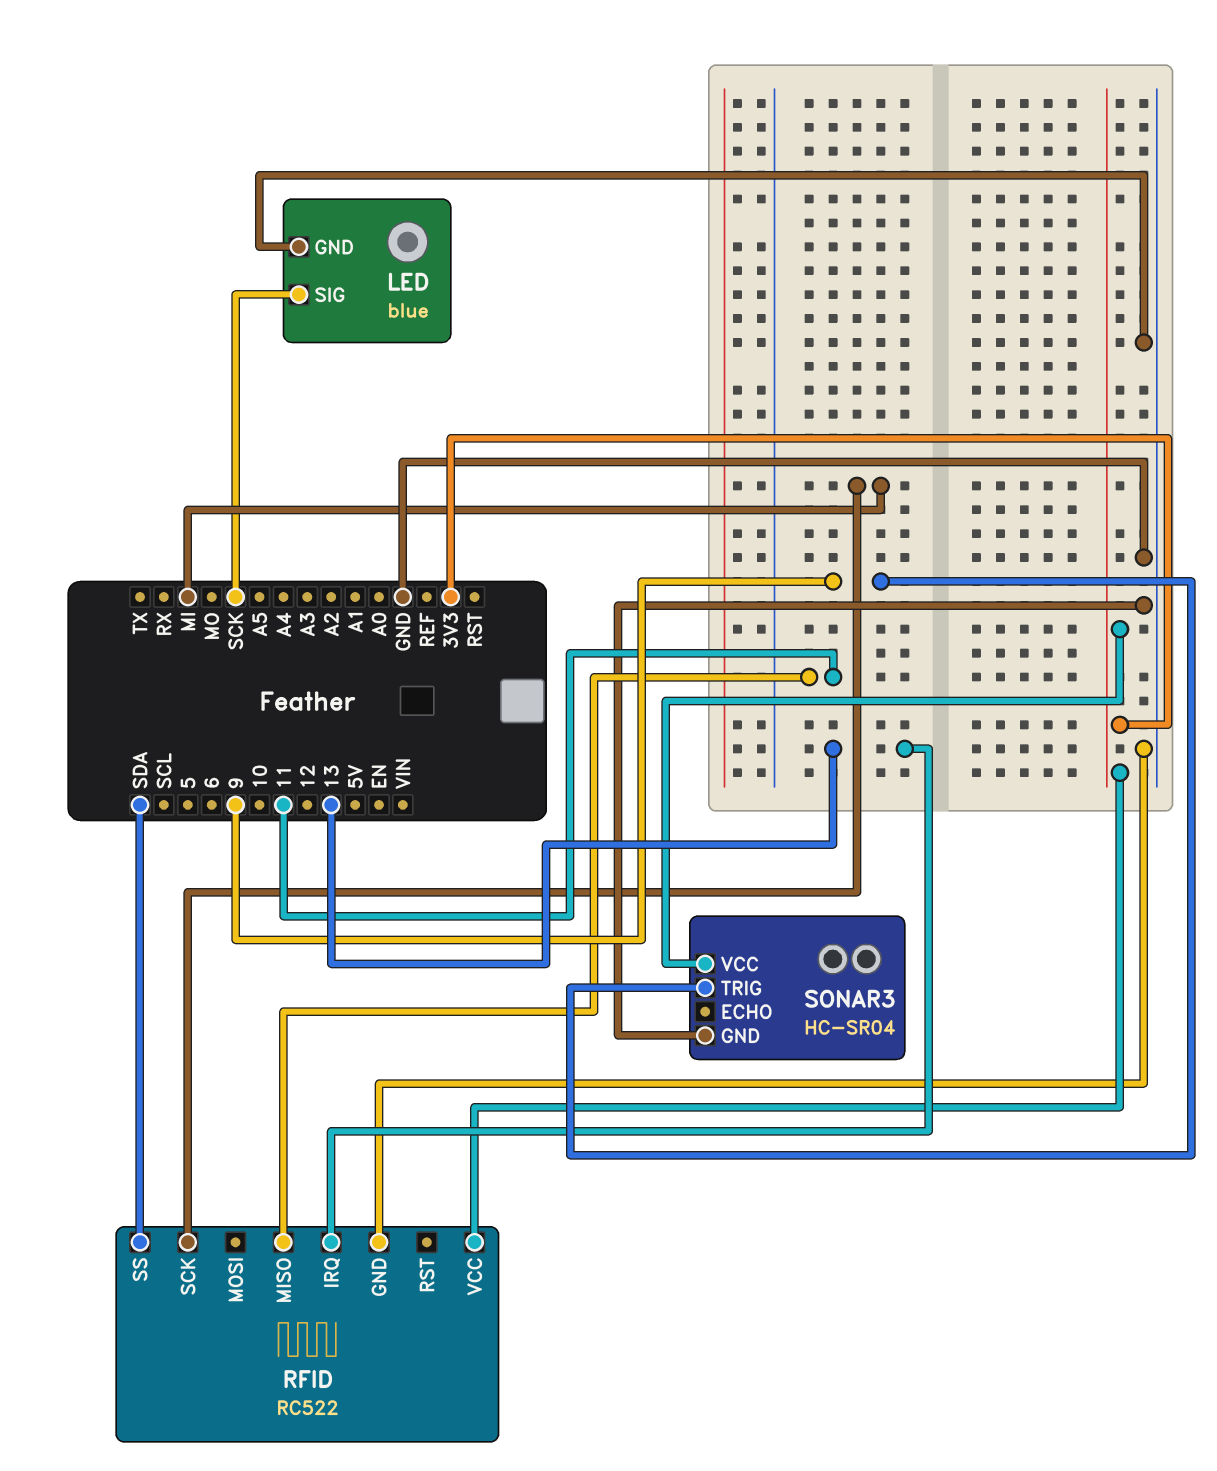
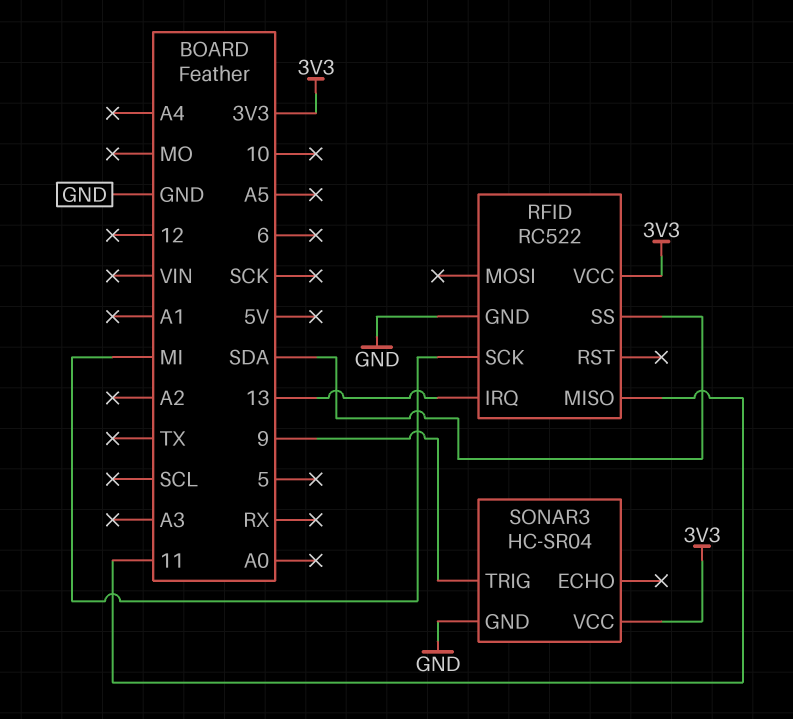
LED: blue -> none
LED pin GND: GND -> none
LED pin SIG: SCK -> none

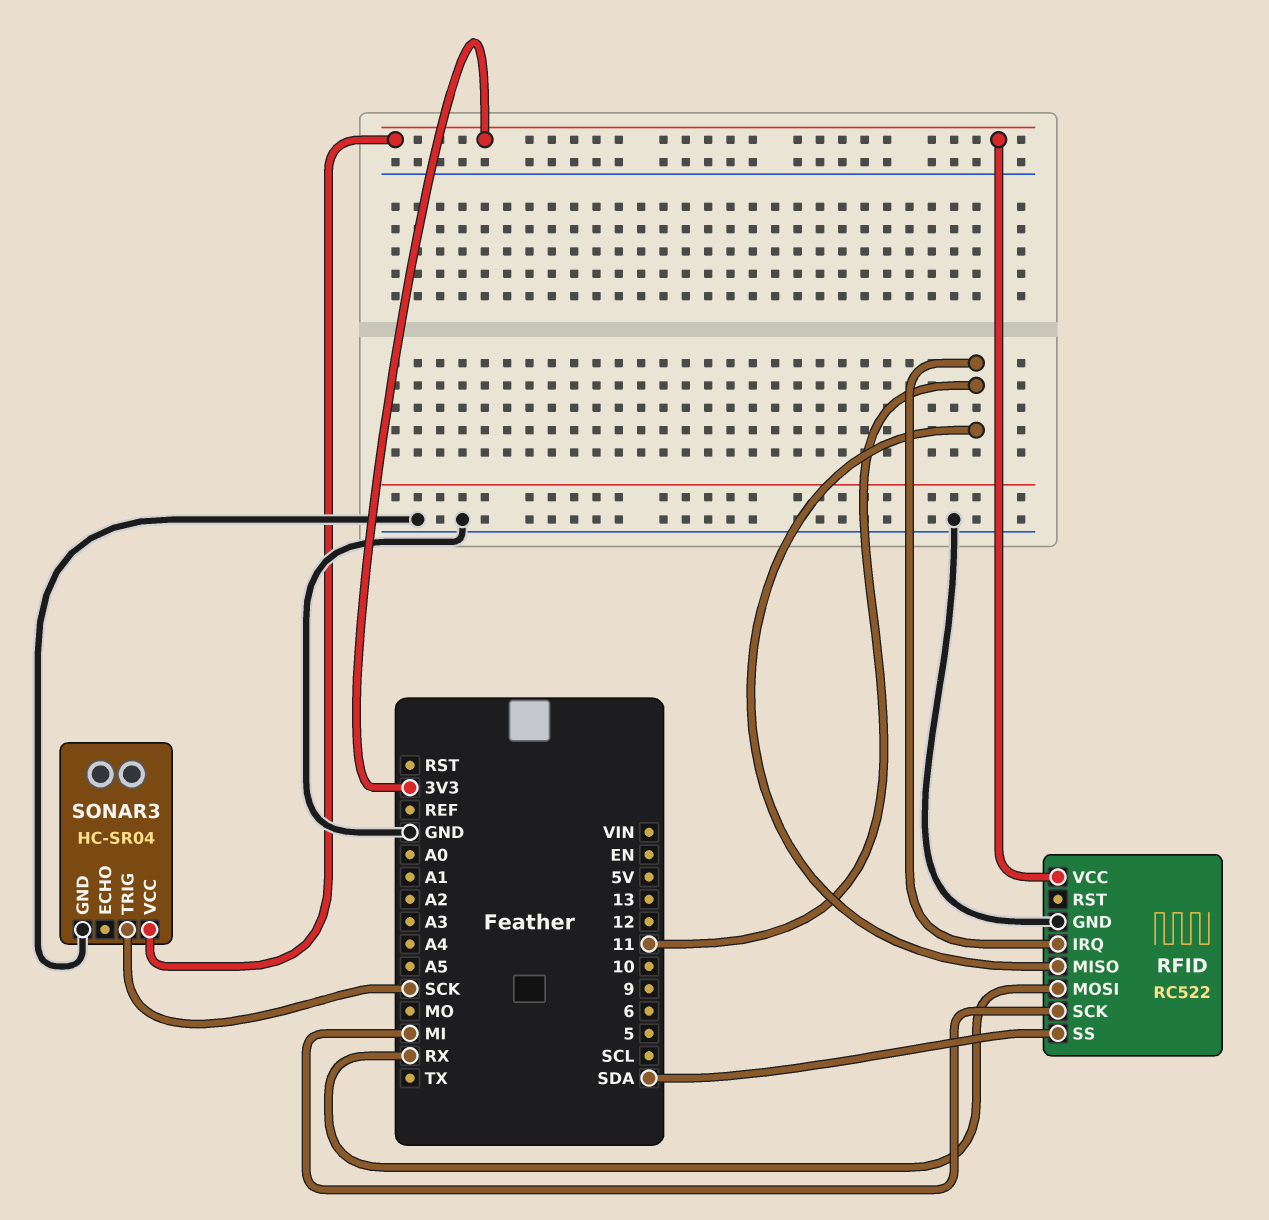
RFID pin IRQ: 13 -> 11
RFID pin MOSI: none -> RX
SONAR3 pin TRIG: 9 -> SCK

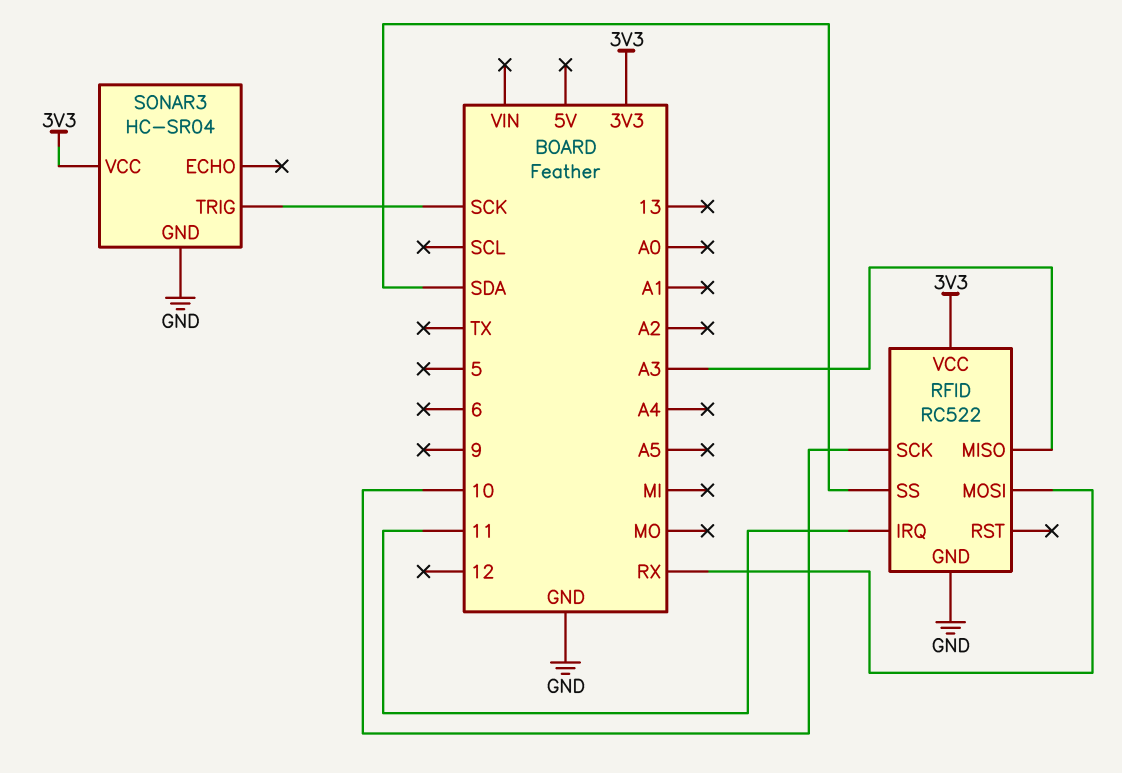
RFID pin MISO: 11 -> A3
RFID pin SCK: MI -> 10

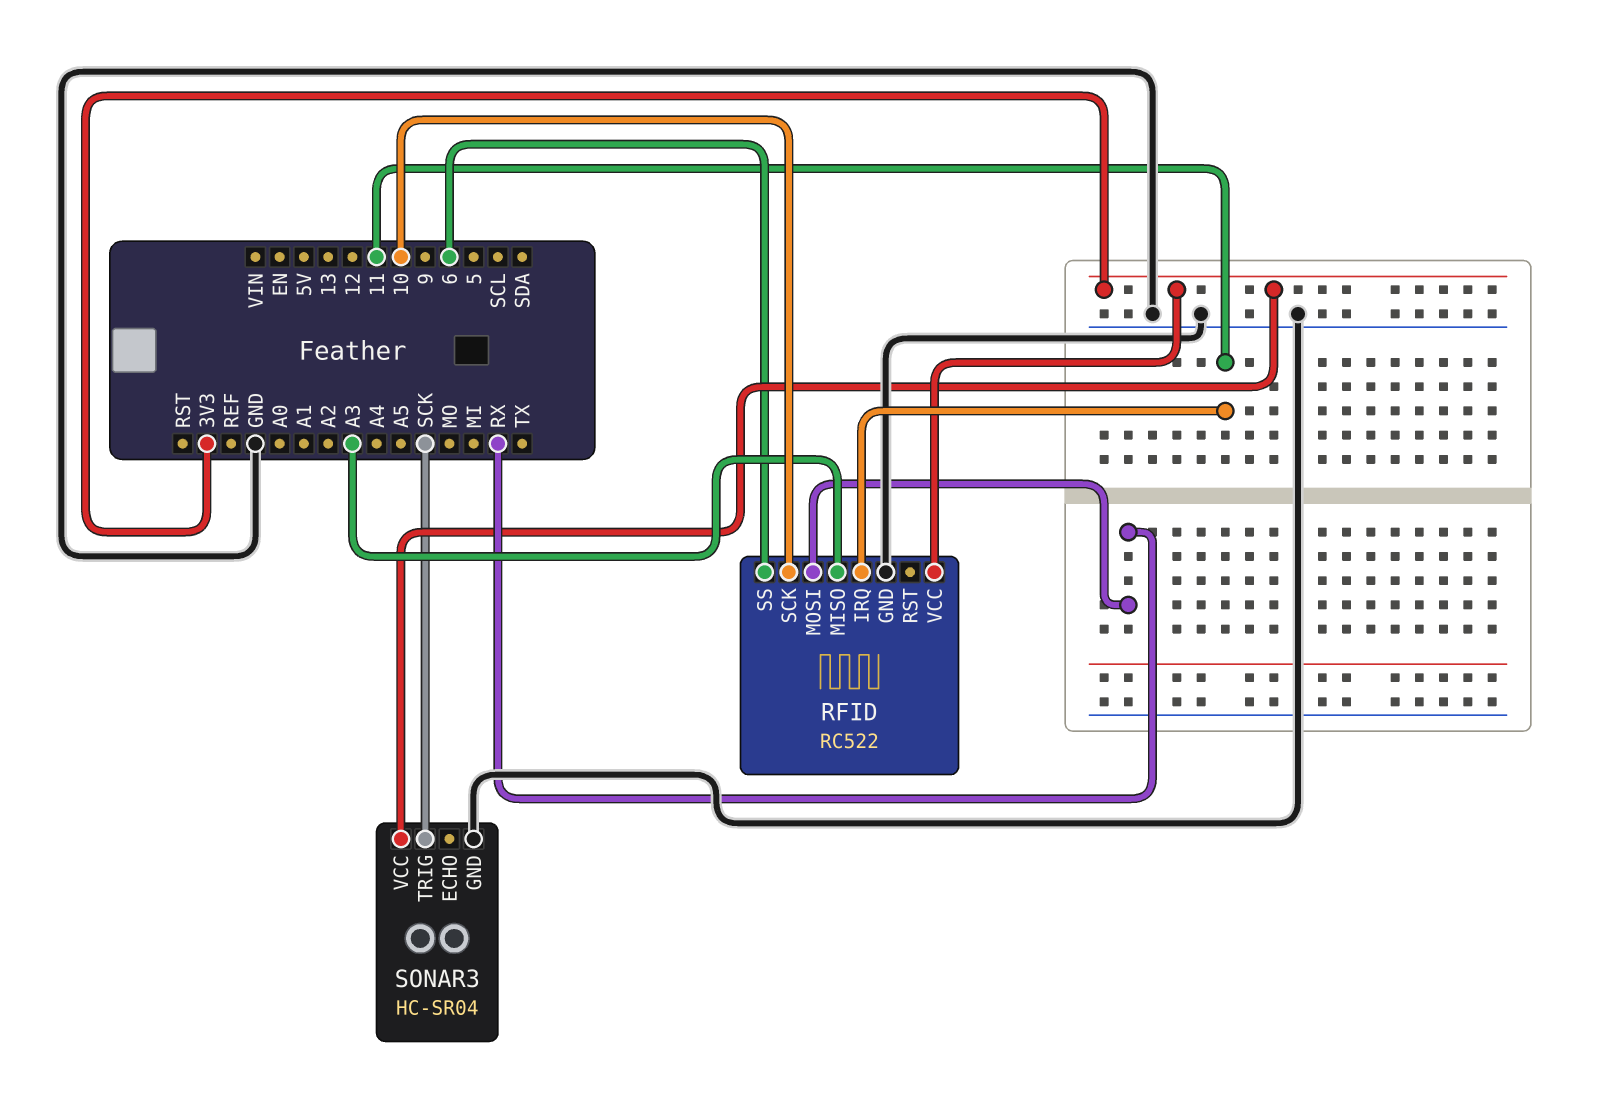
RFID pin SS: SDA -> 6

